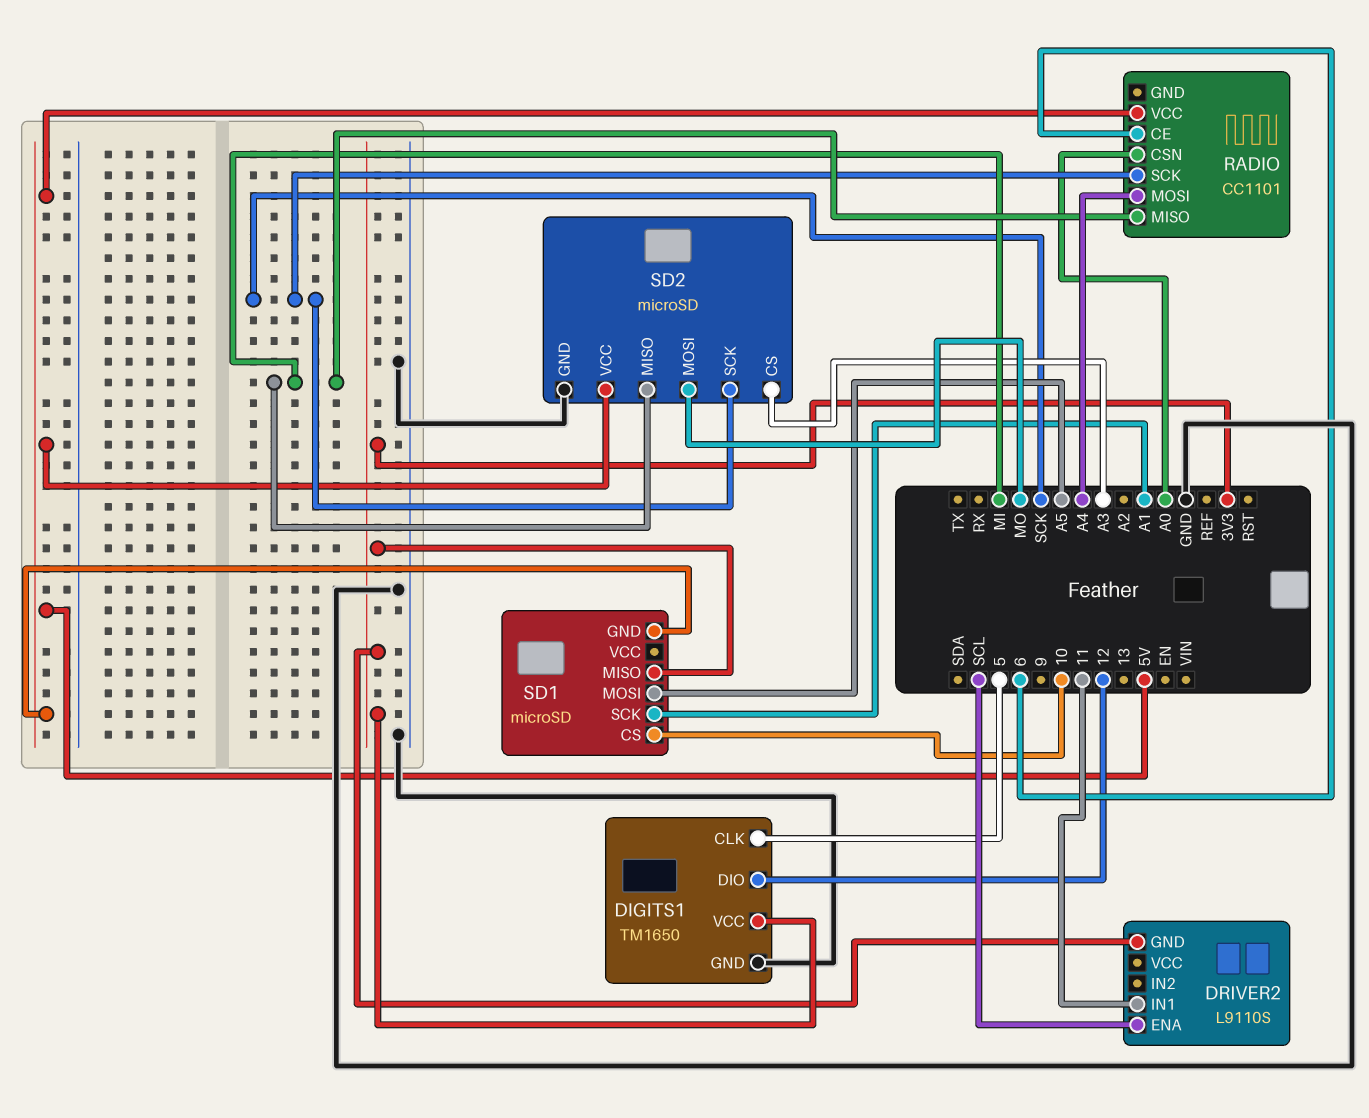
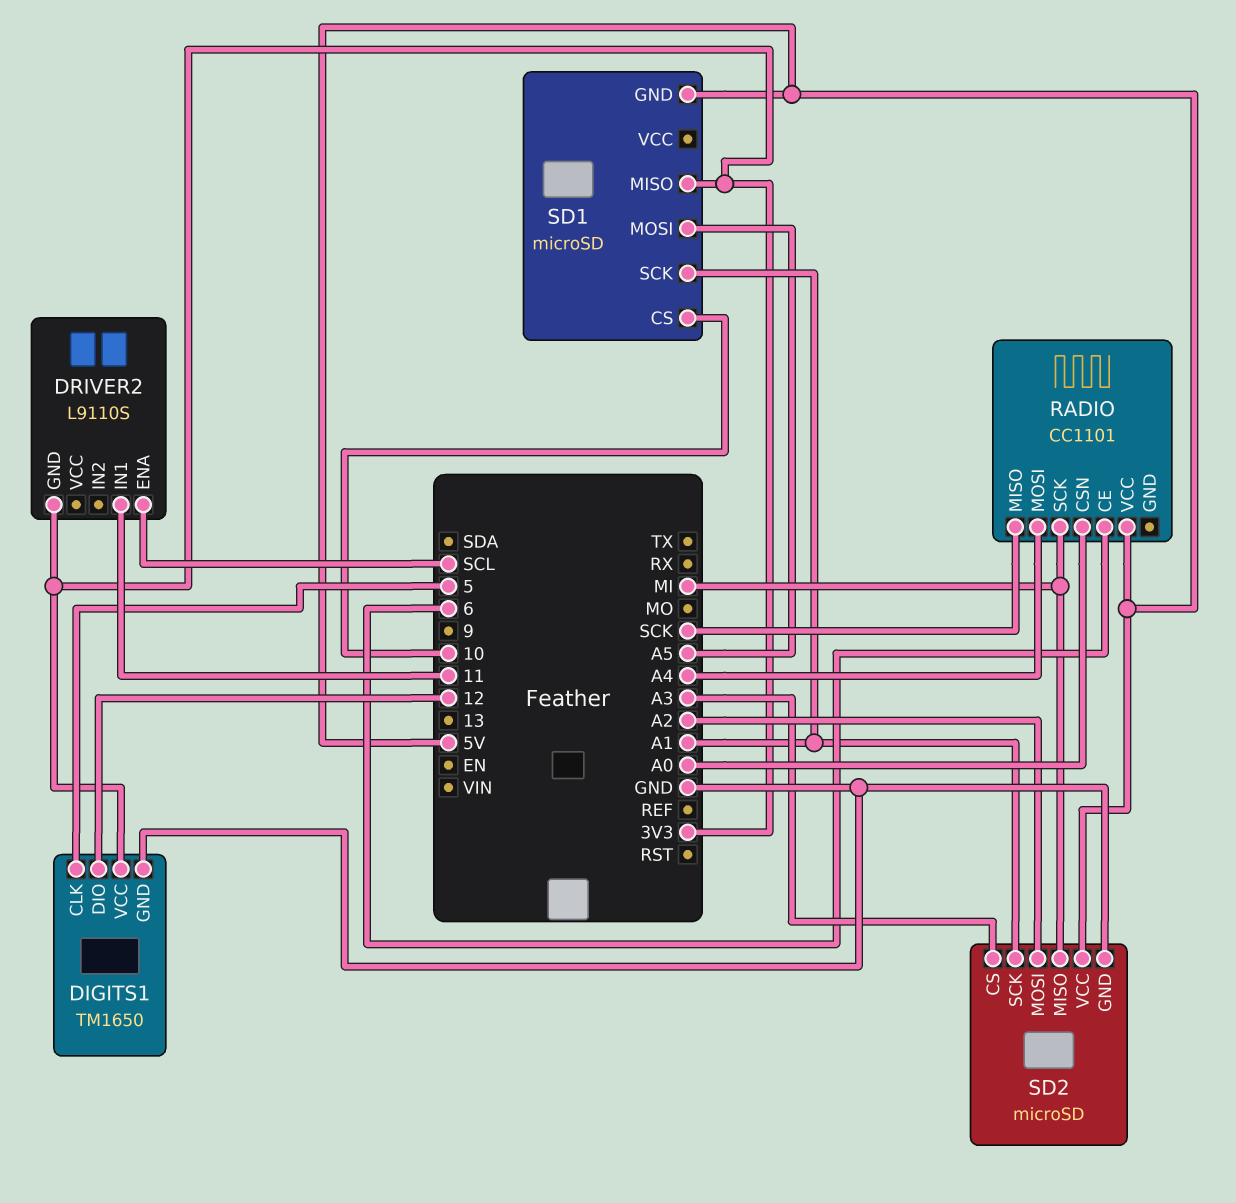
RADIO pin MISO: MI -> SCK
RADIO pin SCK: SCK -> MI
SD2 pin MOSI: MO -> A2
SD2 pin SCK: SCK -> A1

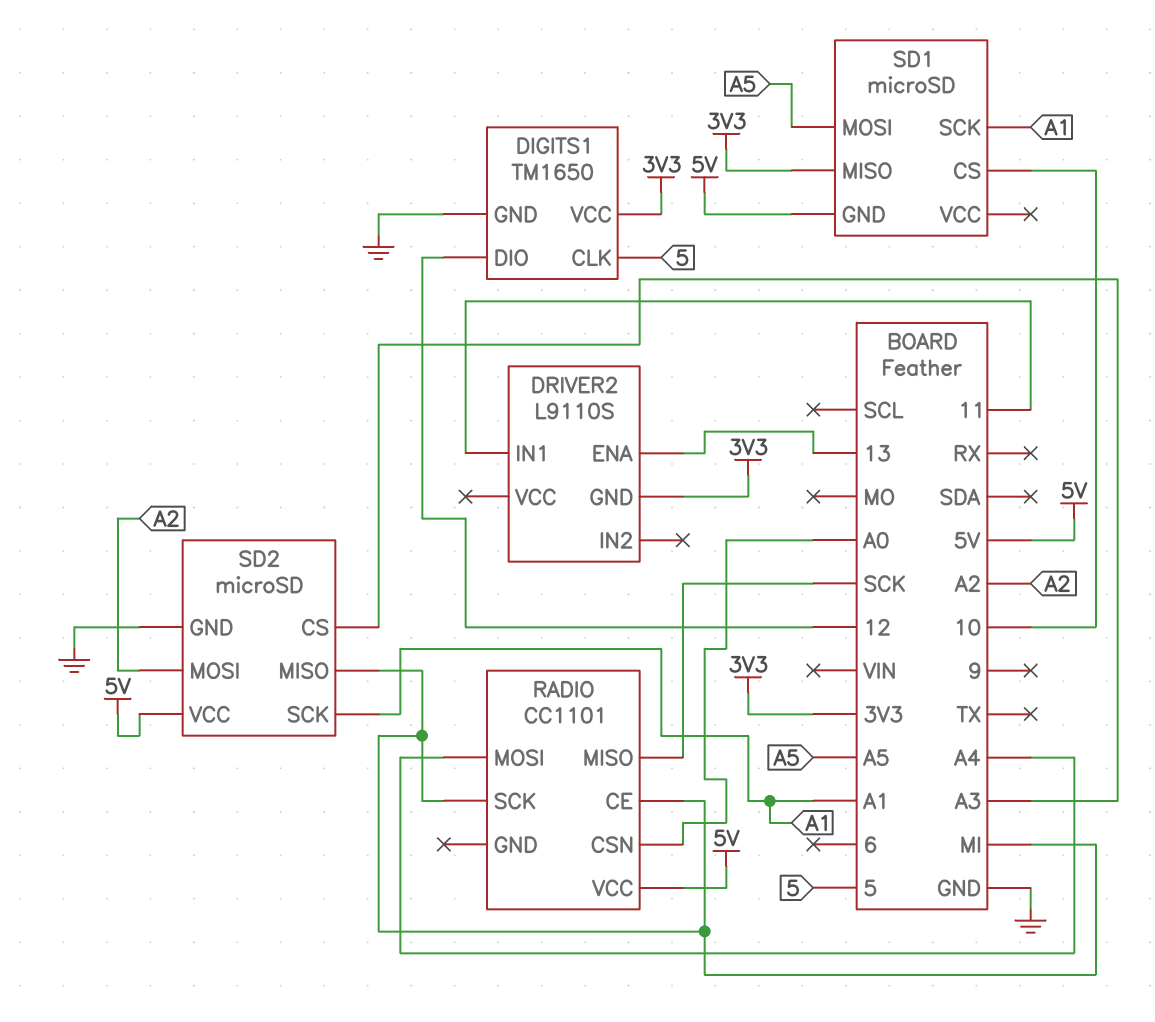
DRIVER2 pin ENA: SCL -> 13
RADIO pin CE: 6 -> MI

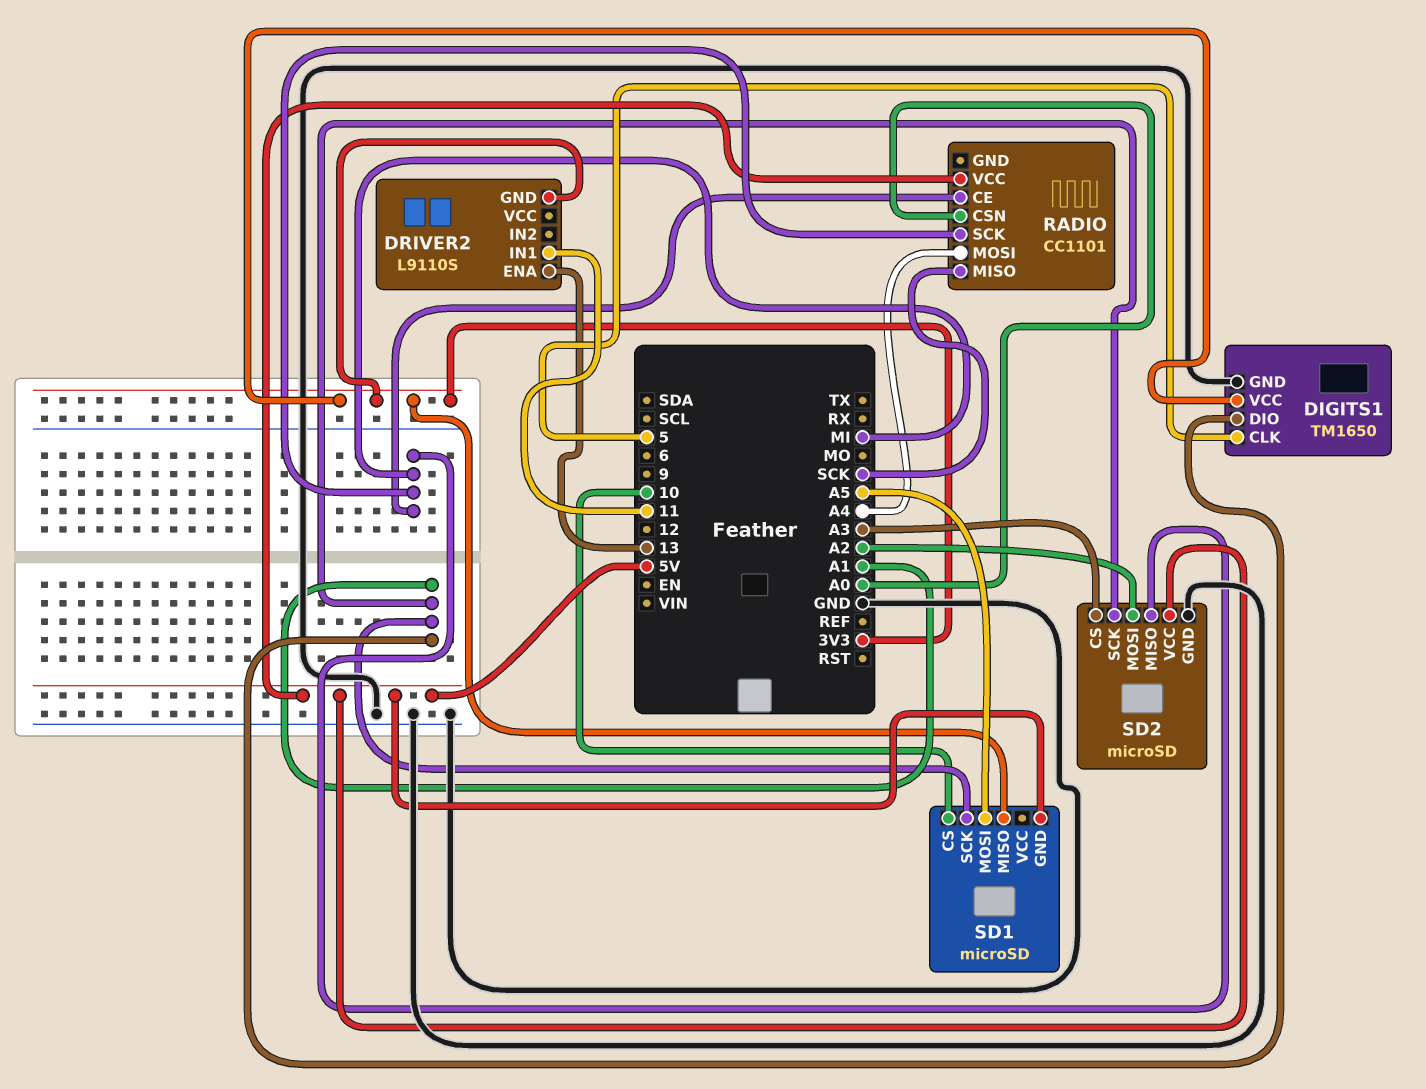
DIGITS1 pin DIO: 12 -> A1

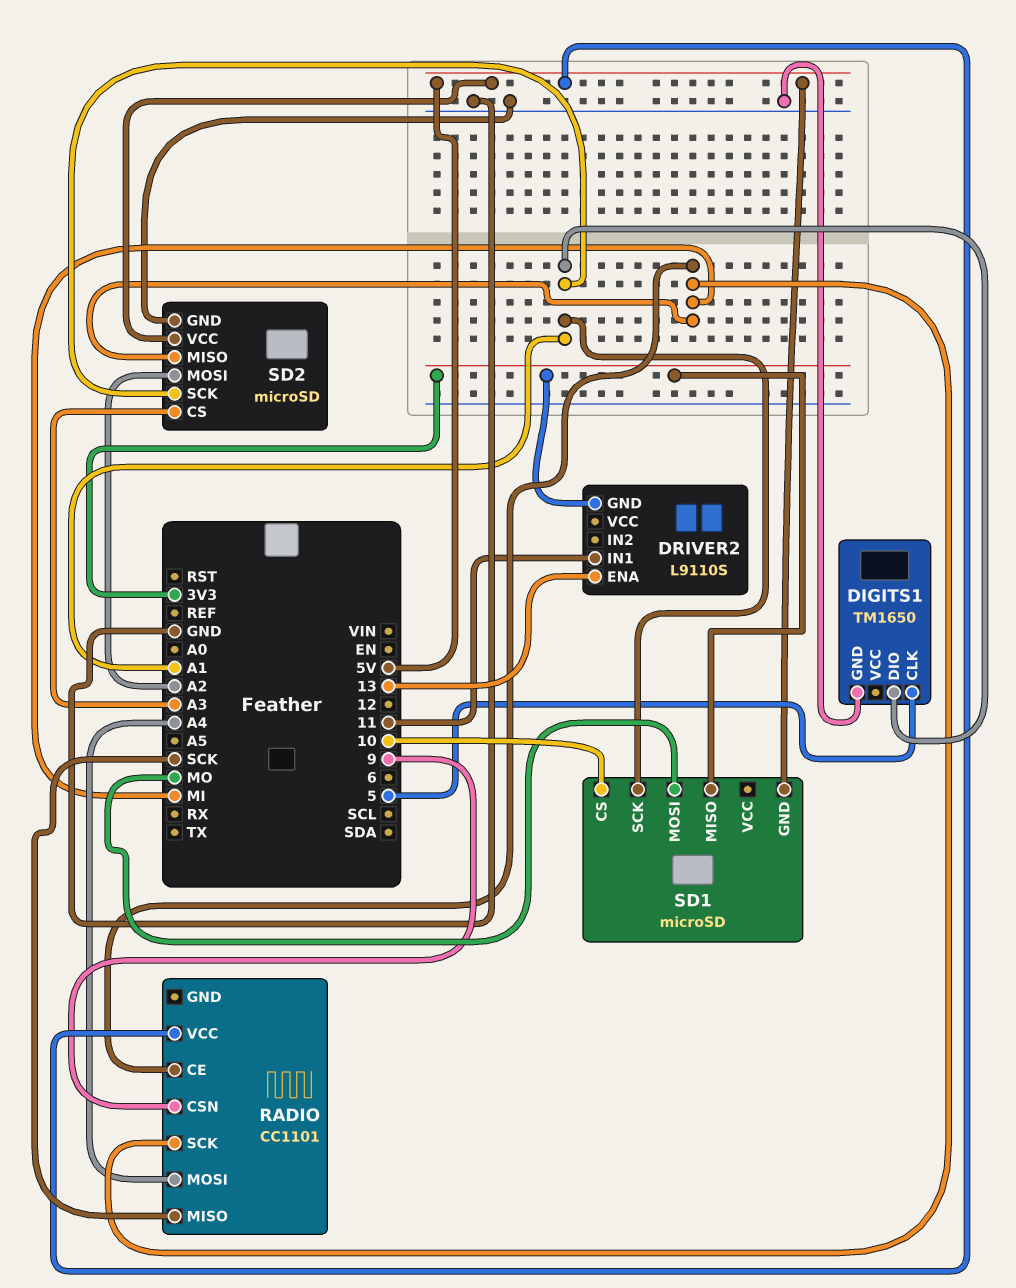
DIGITS1 pin VCC: 3V3 -> none
RADIO pin CSN: A0 -> 9
SD1 pin MOSI: A5 -> MO

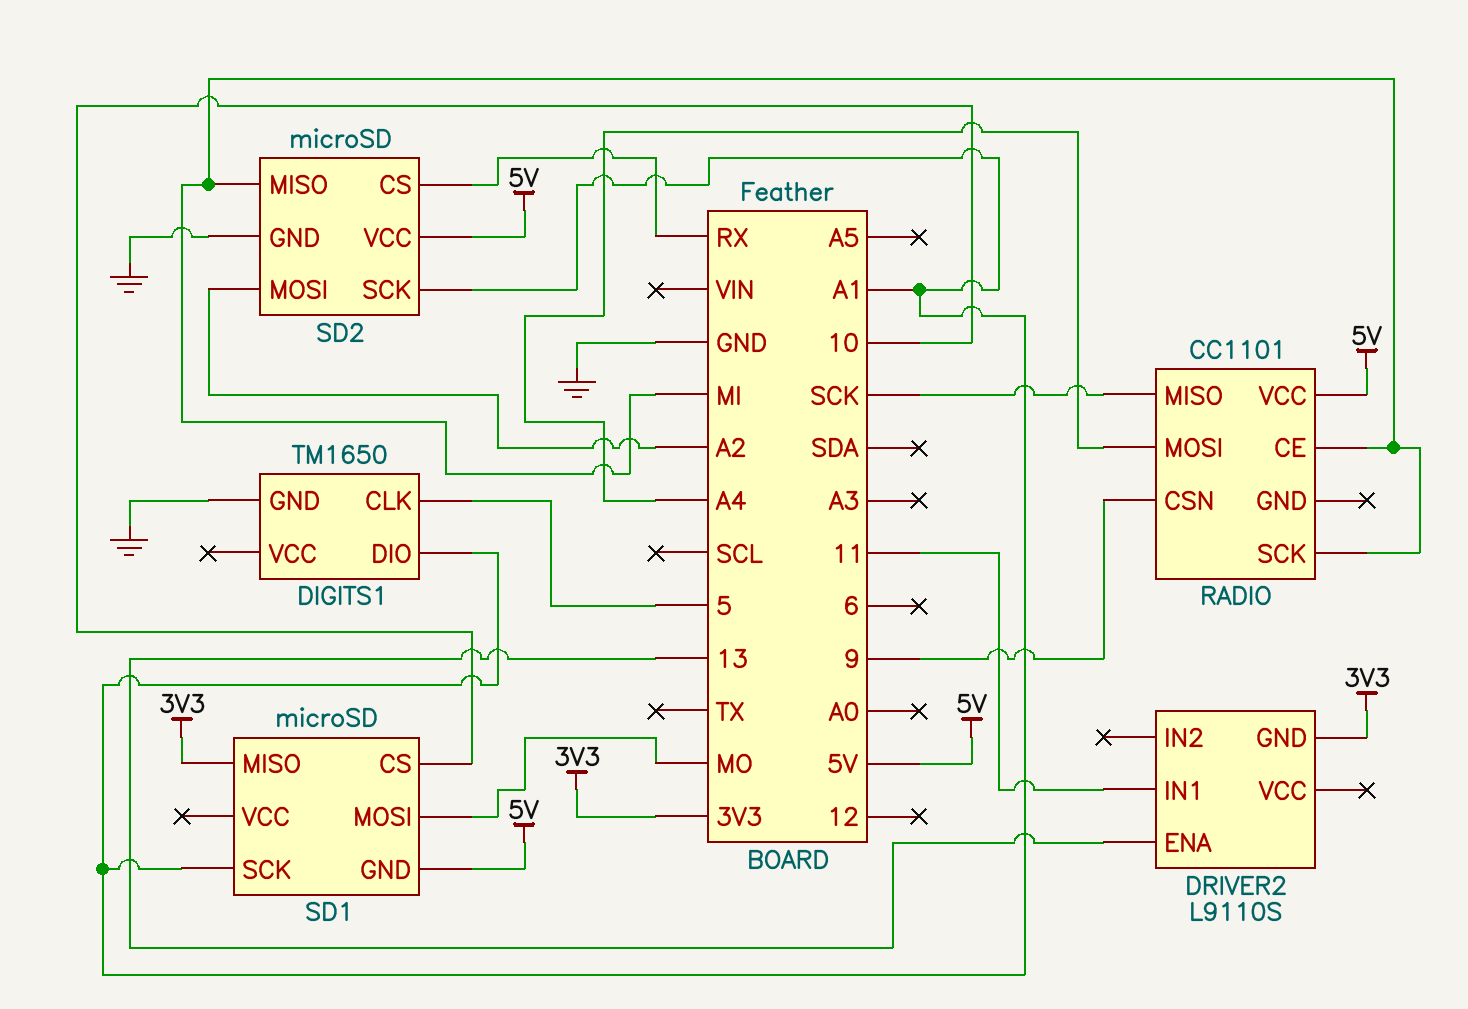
SD2 pin CS: A3 -> RX

